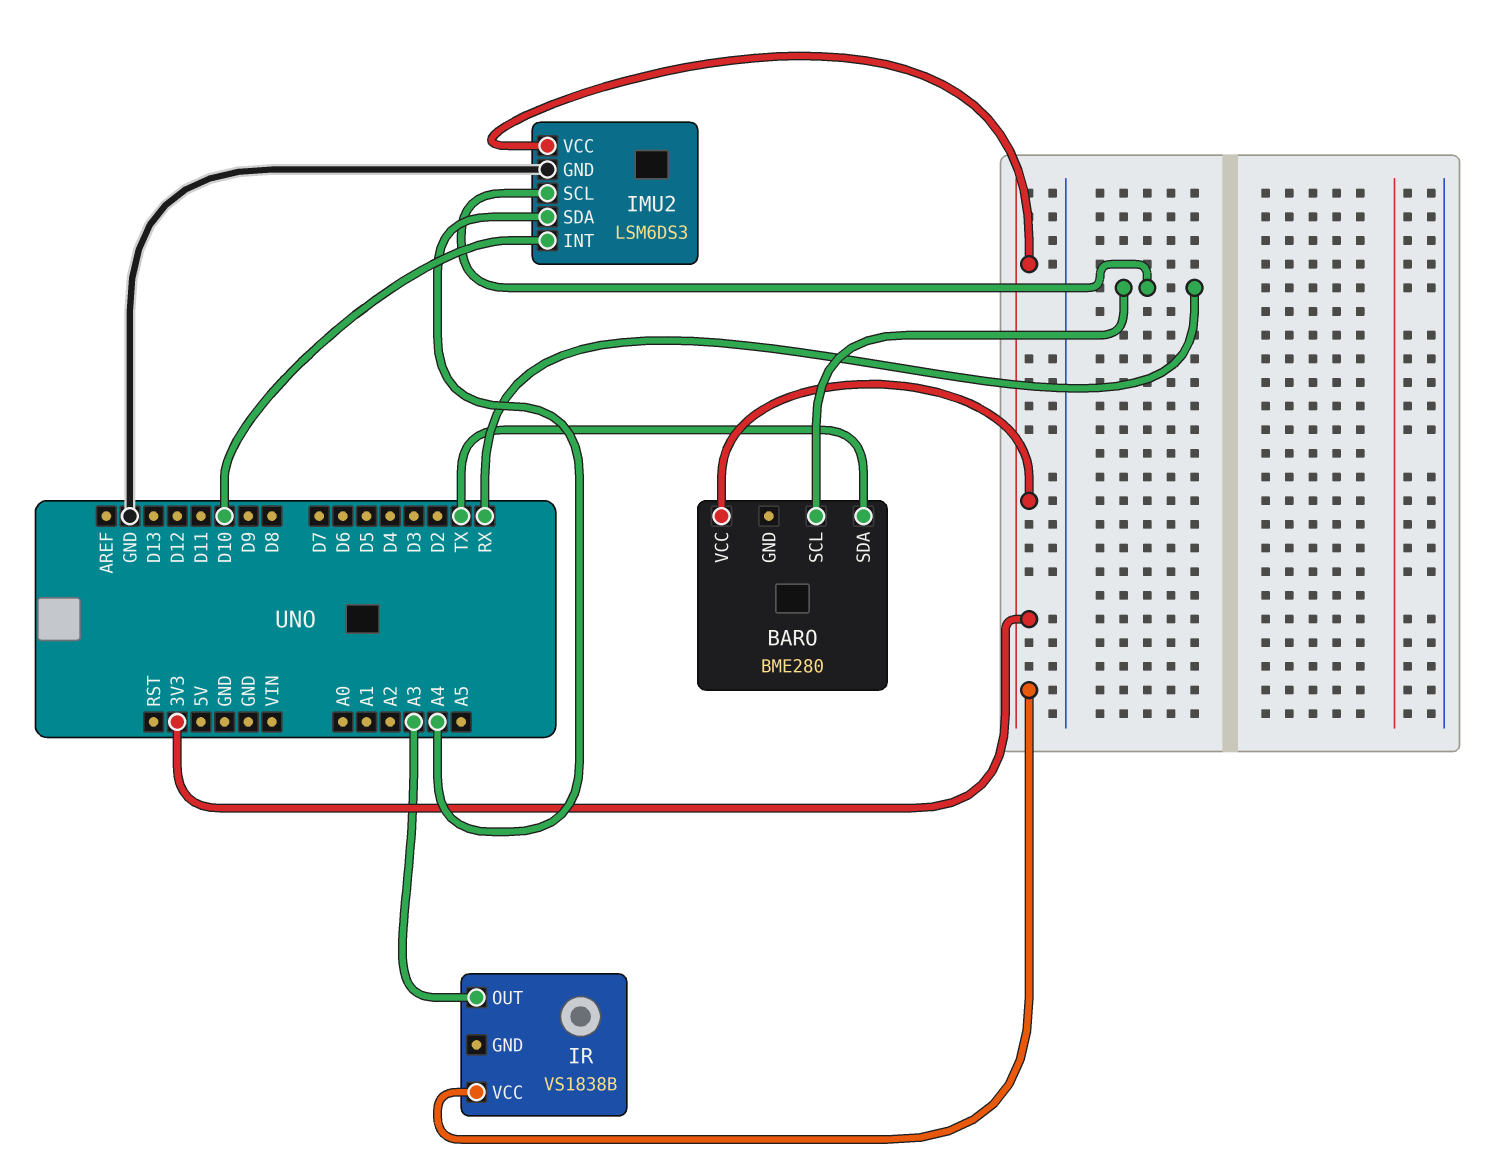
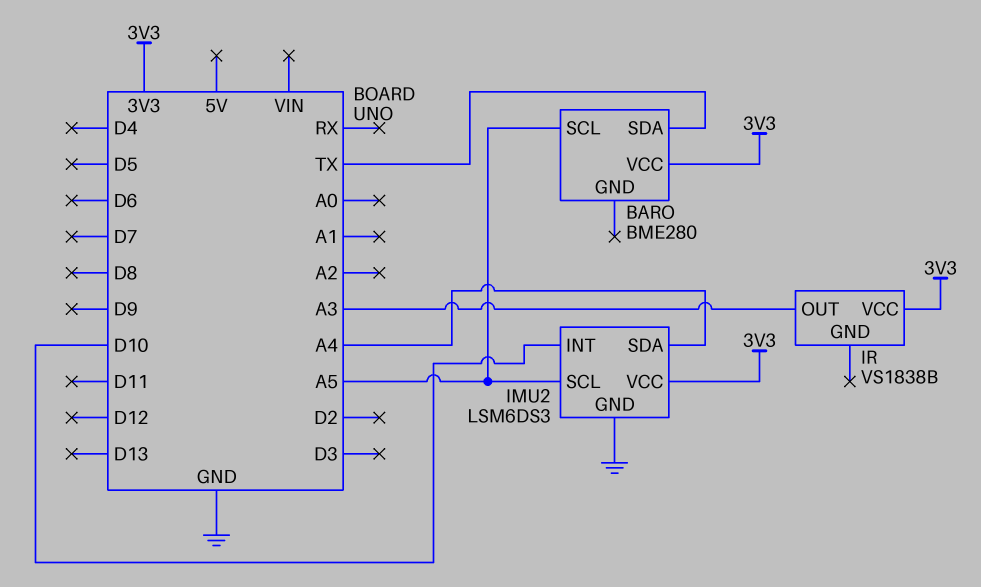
BARO pin SCL: RX -> A5
IMU2 pin SCL: RX -> A5

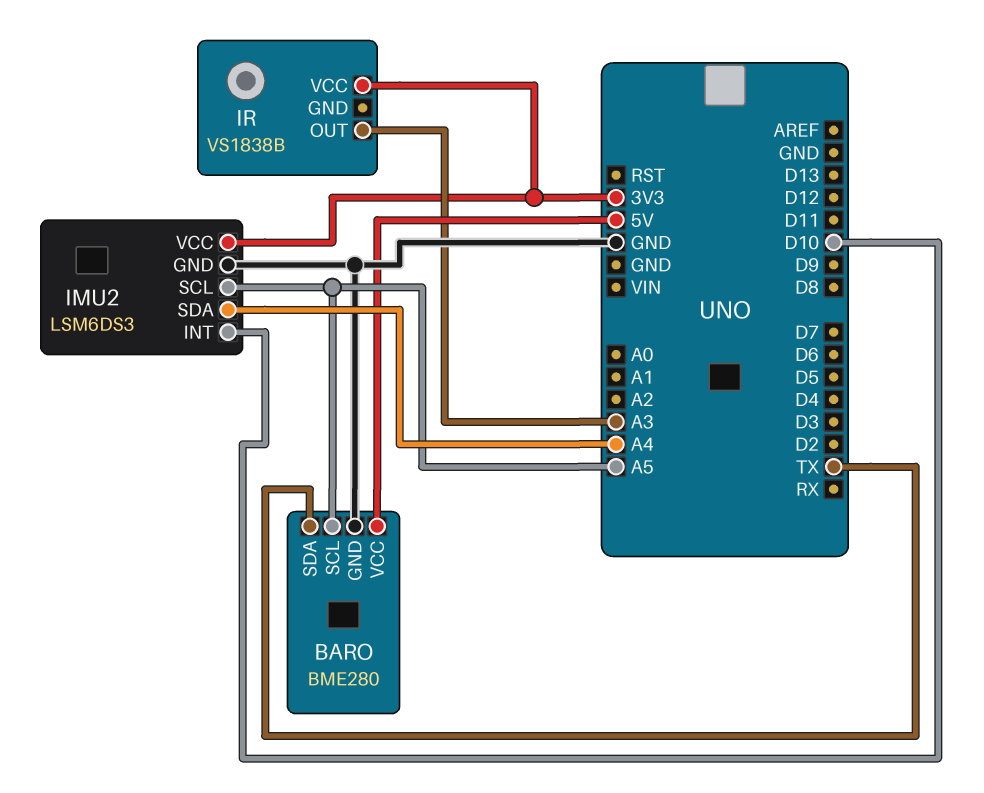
BARO pin GND: none -> GND
BARO pin VCC: 3V3 -> 5V

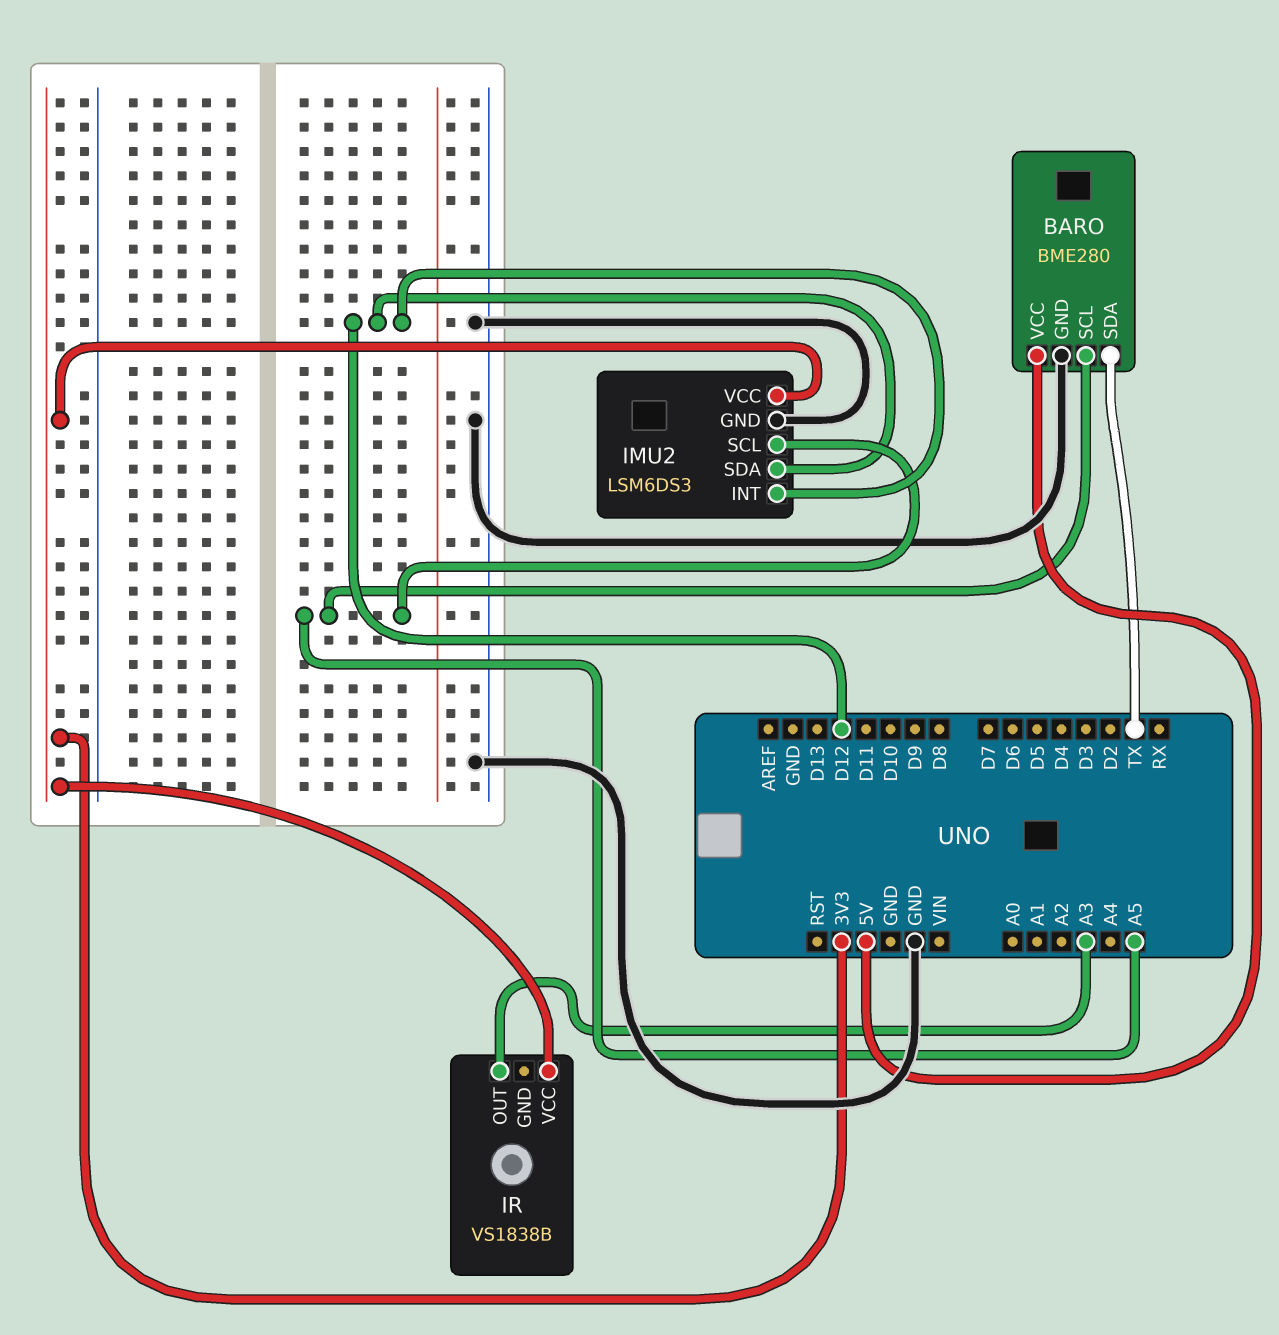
IMU2 pin INT: D10 -> D12
IMU2 pin SDA: A4 -> D12

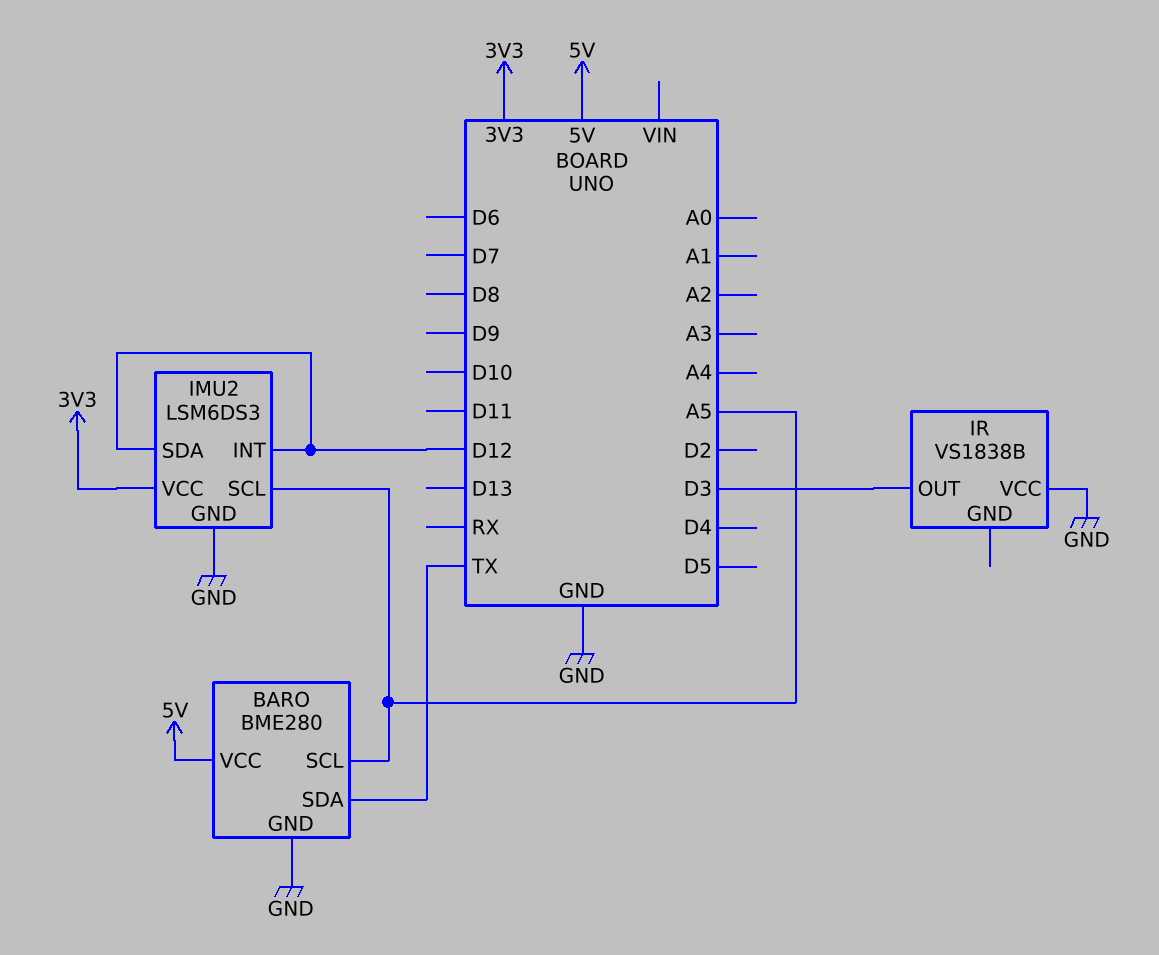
IR pin OUT: A3 -> D3
IR pin VCC: 3V3 -> GND

